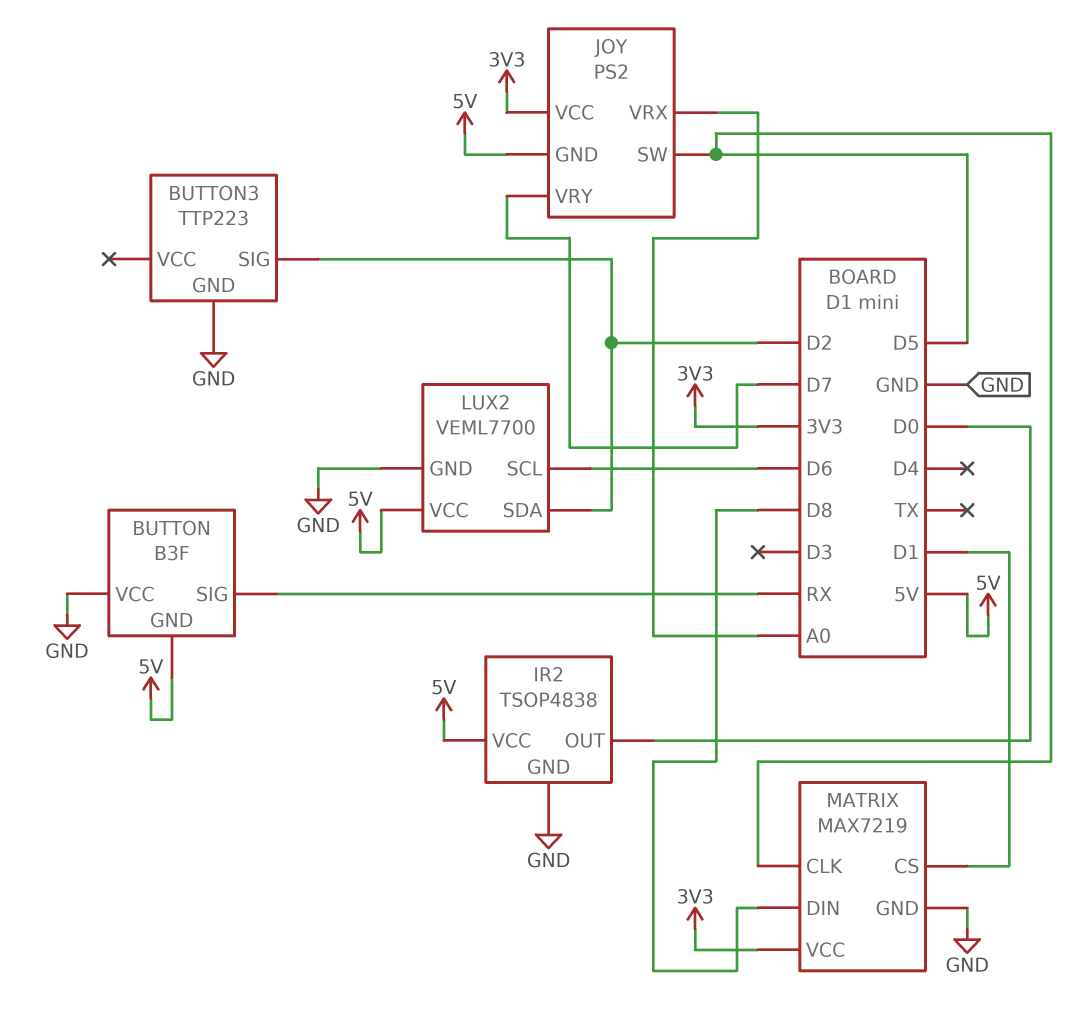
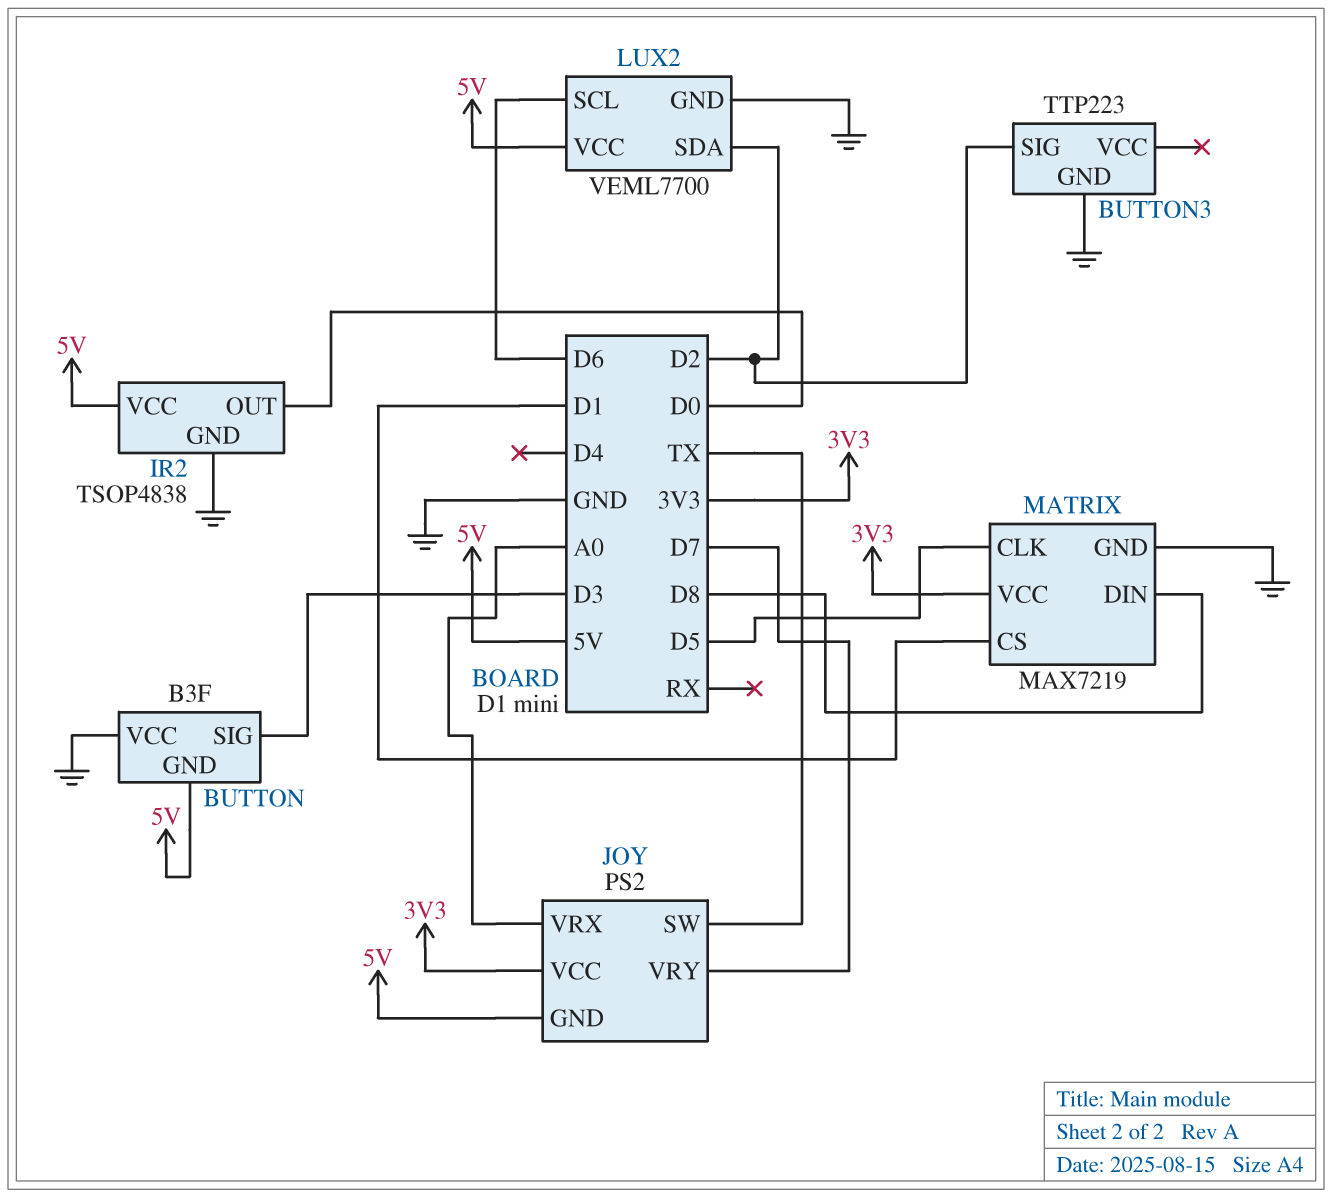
BUTTON pin SIG: RX -> D3
JOY pin SW: D5 -> TX

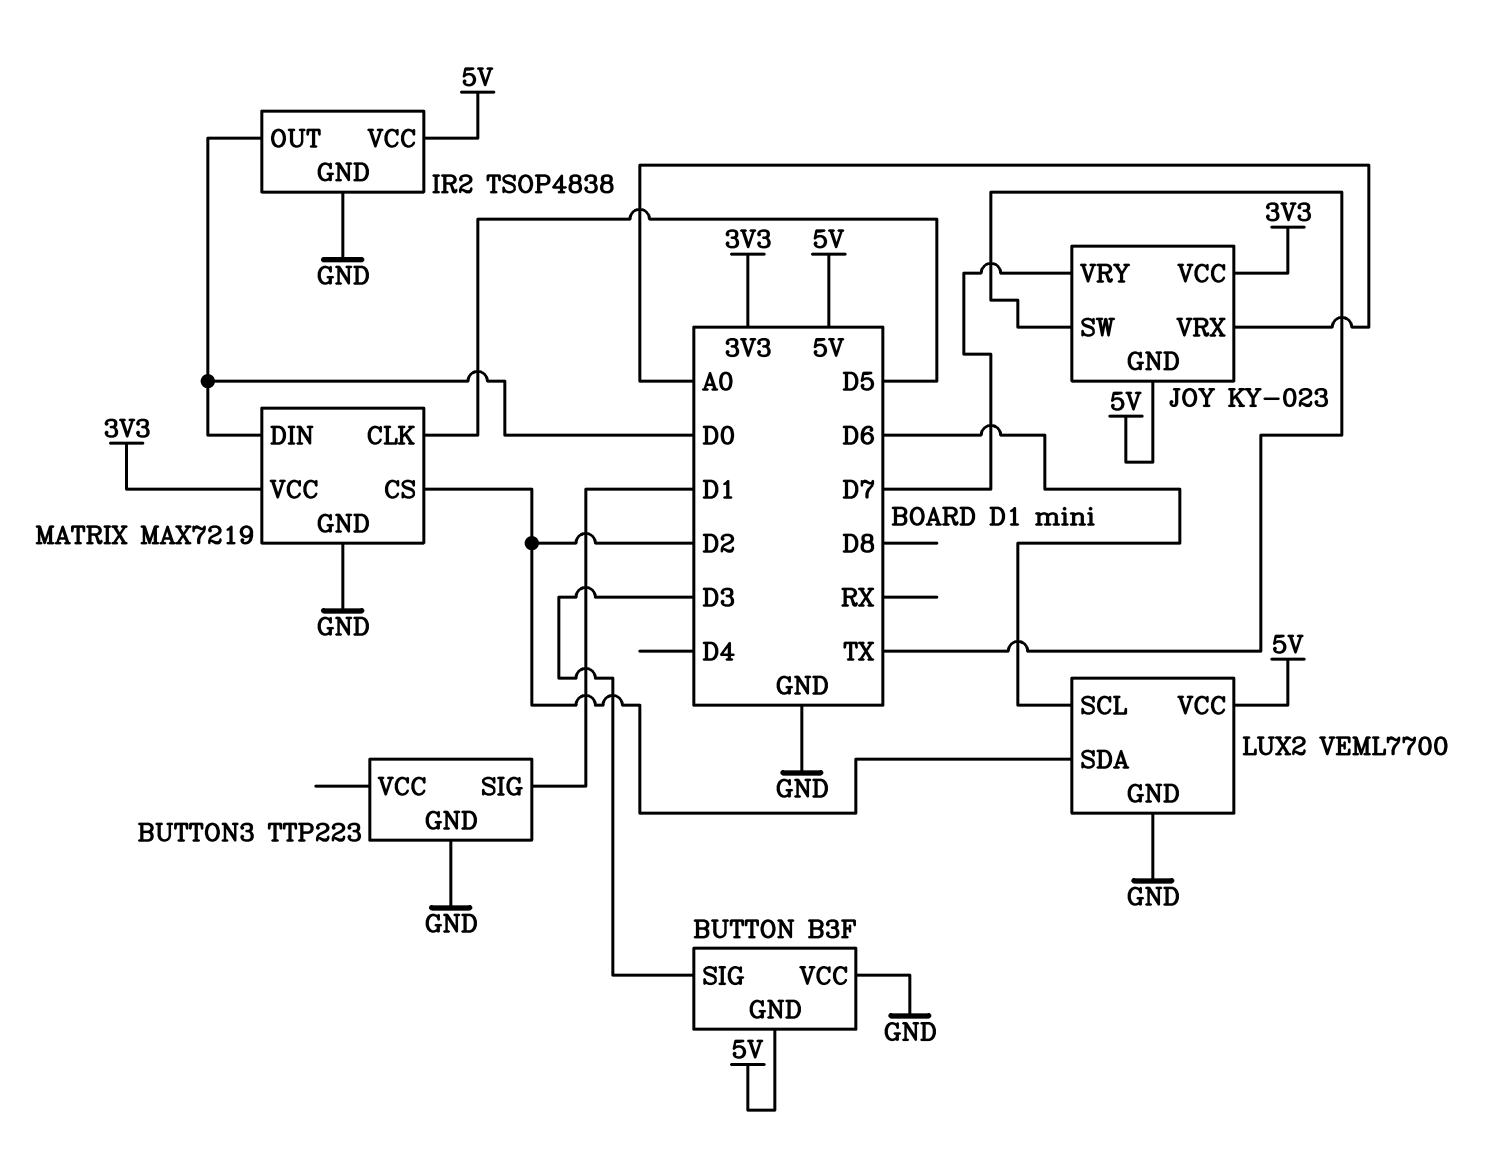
BUTTON3 pin SIG: D2 -> D1
JOY: PS2 -> KY-023
MATRIX pin CS: D1 -> D2
MATRIX pin DIN: D8 -> D0

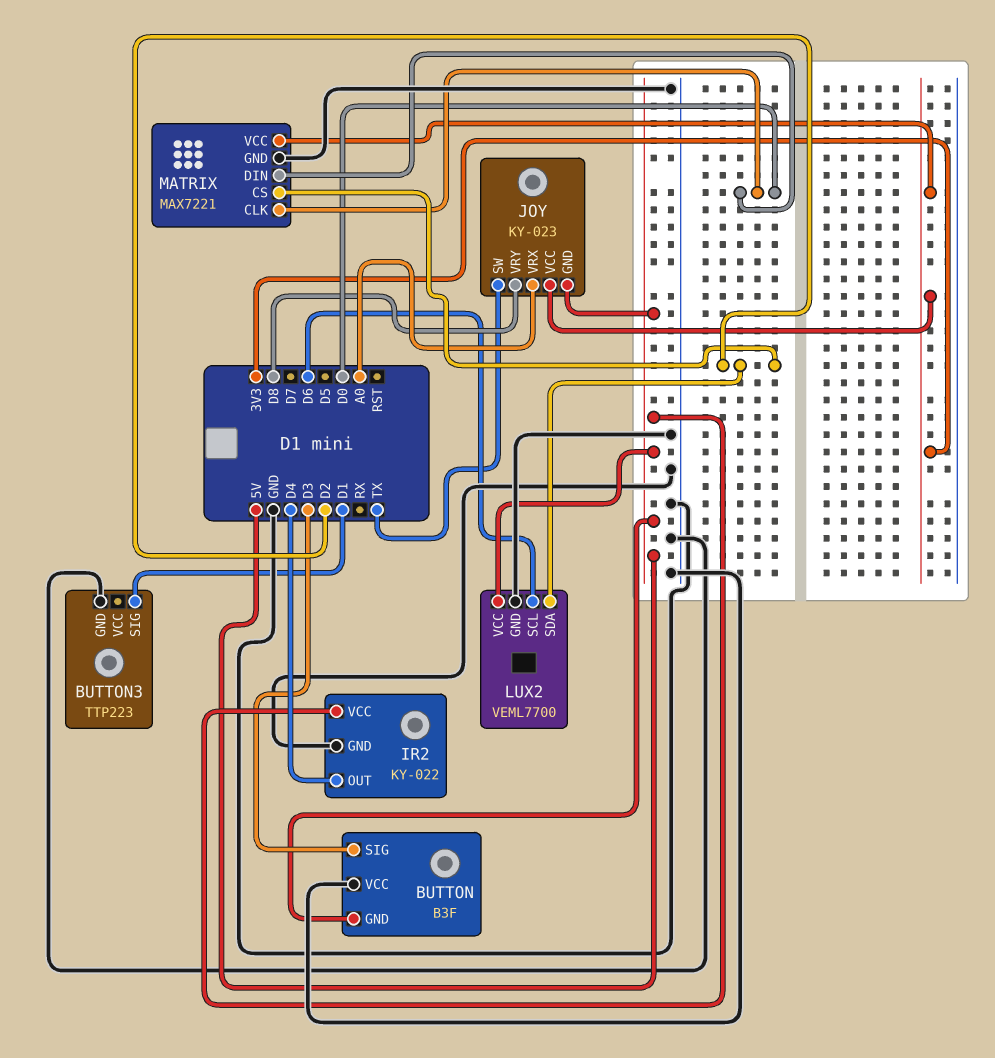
IR2: TSOP4838 -> KY-022
IR2 pin OUT: D0 -> D4
JOY pin VRY: D7 -> D8
MATRIX: MAX7219 -> MAX7221
MATRIX pin CLK: D5 -> D0

